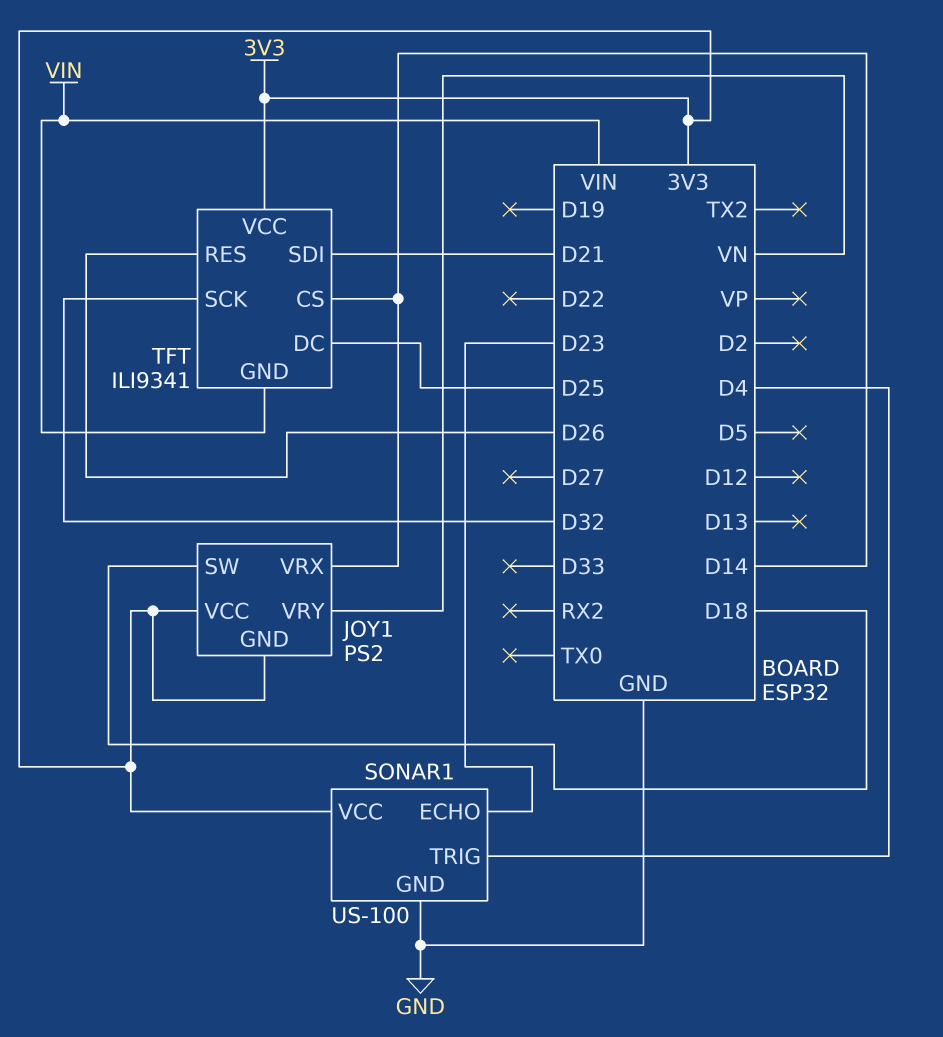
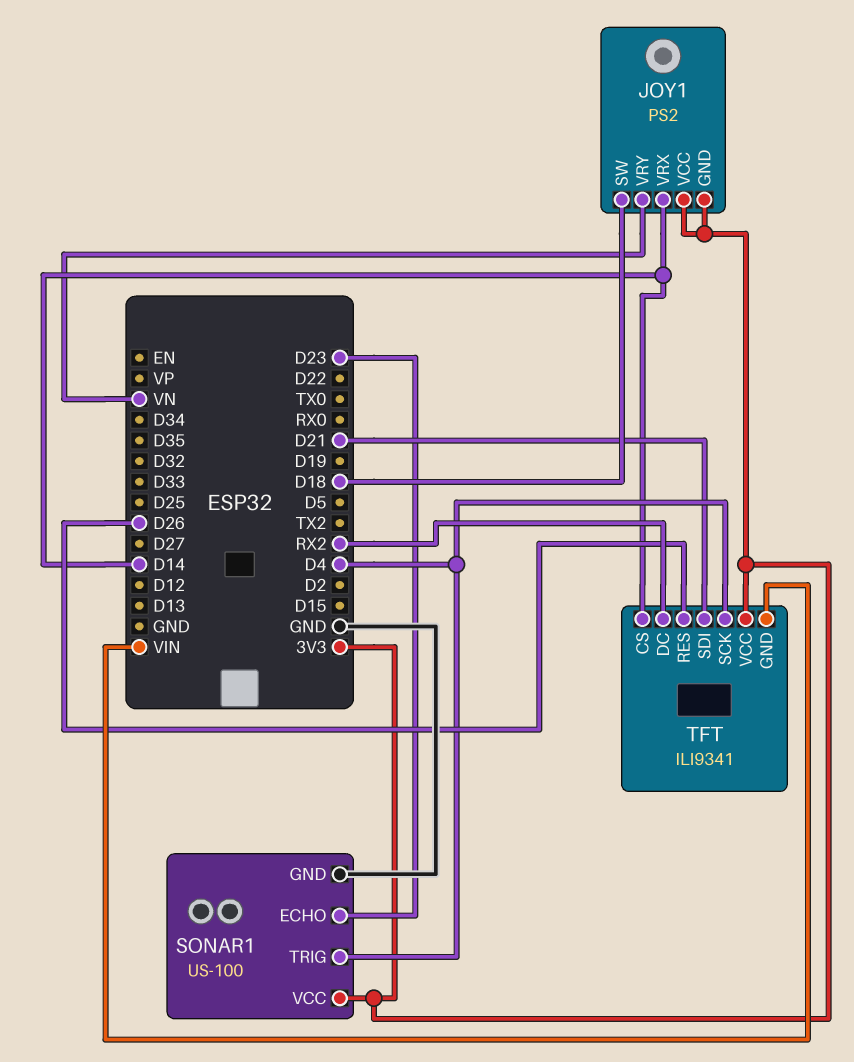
TFT pin DC: D25 -> RX2
TFT pin SCK: D32 -> D4

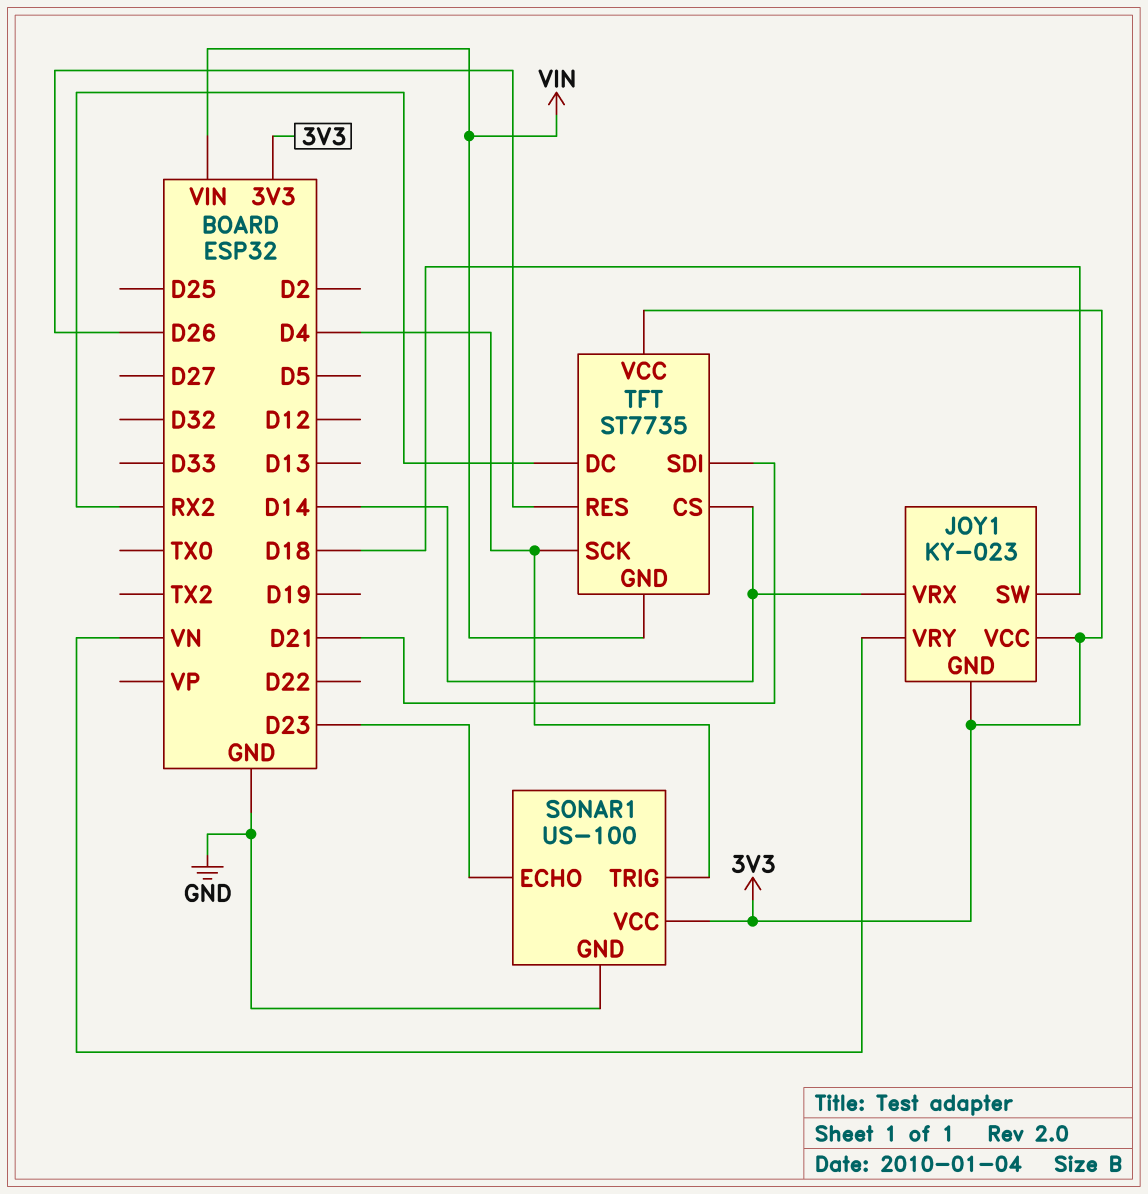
JOY1: PS2 -> KY-023
TFT: ILI9341 -> ST7735

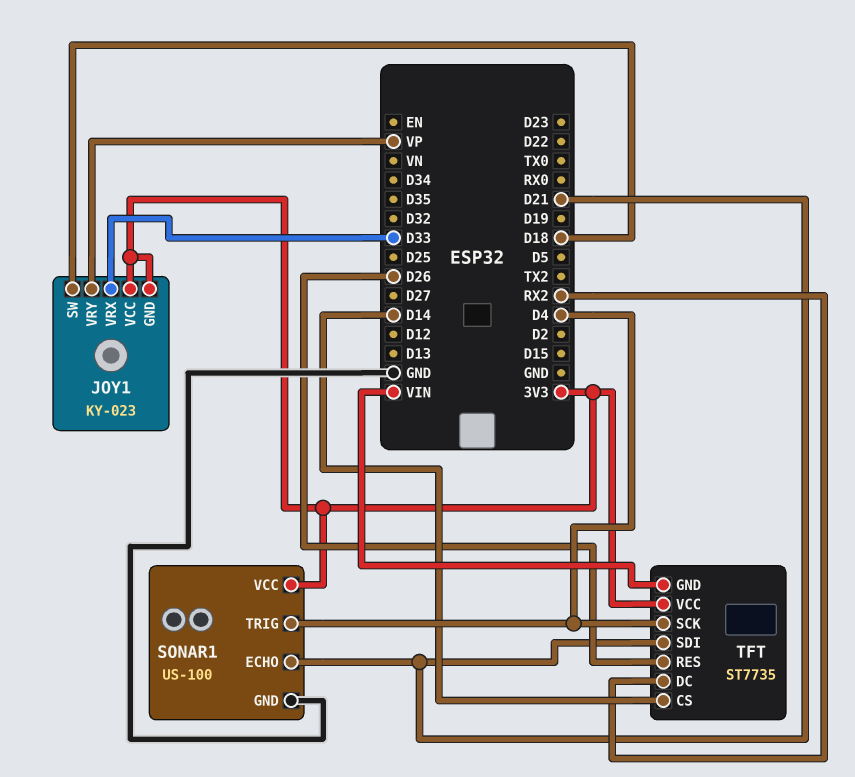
JOY1 pin VRX: D14 -> D33
JOY1 pin VRY: VN -> VP
SONAR1 pin ECHO: D23 -> D21

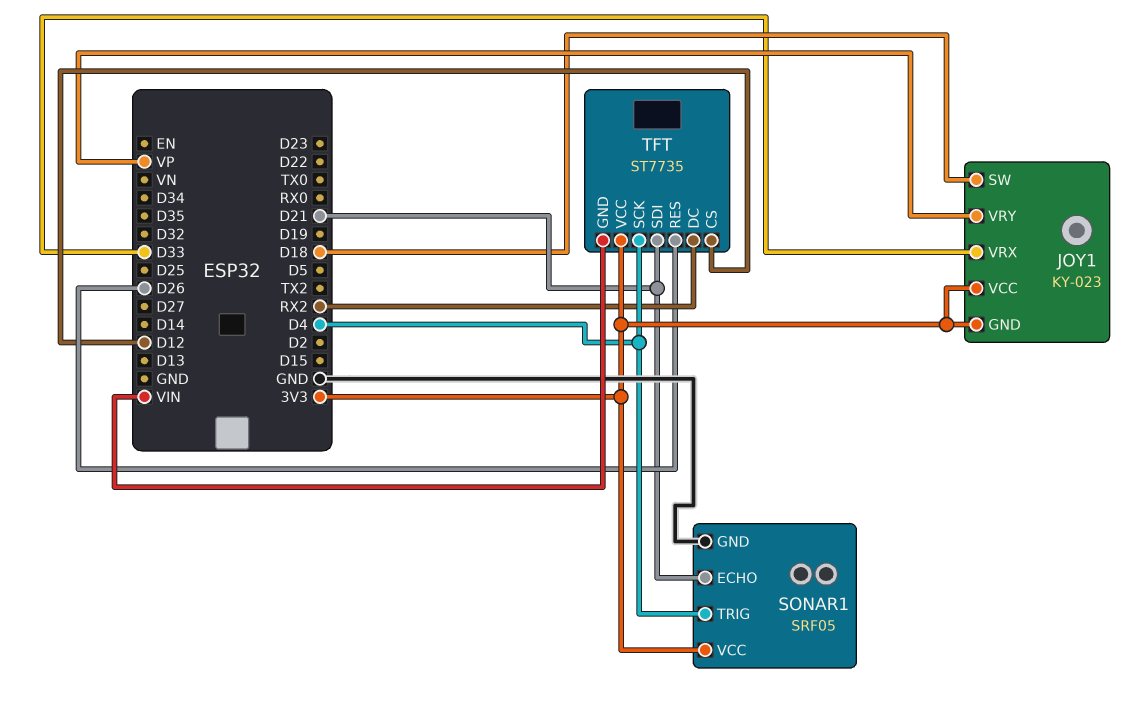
SONAR1: US-100 -> SRF05
TFT pin CS: D14 -> D12

